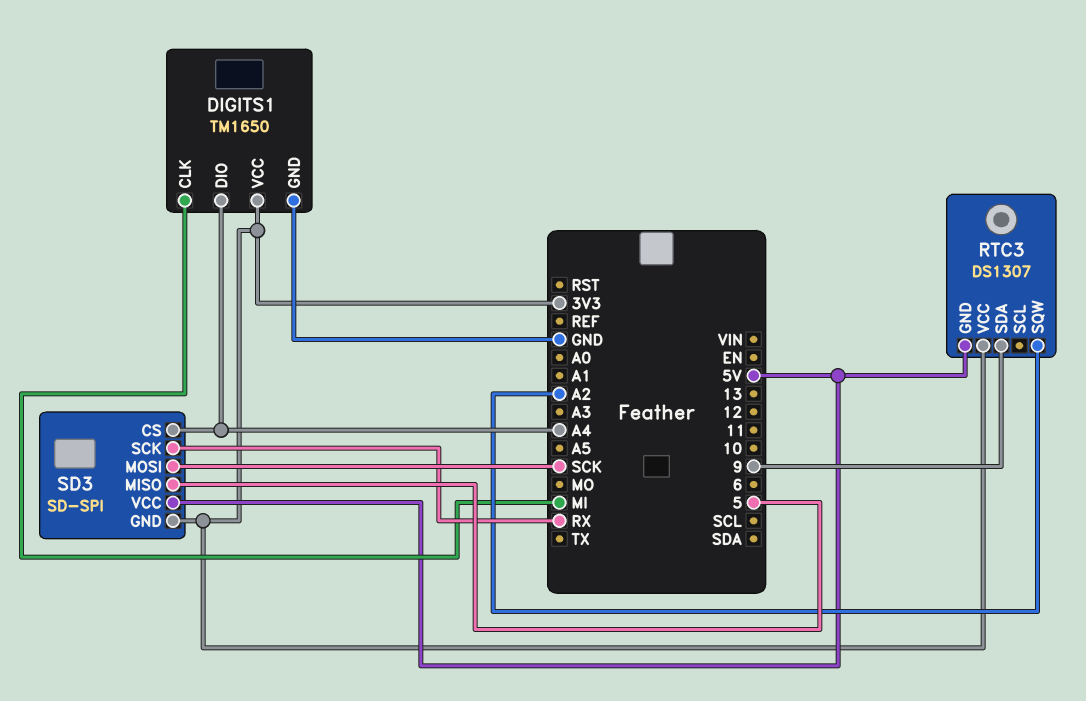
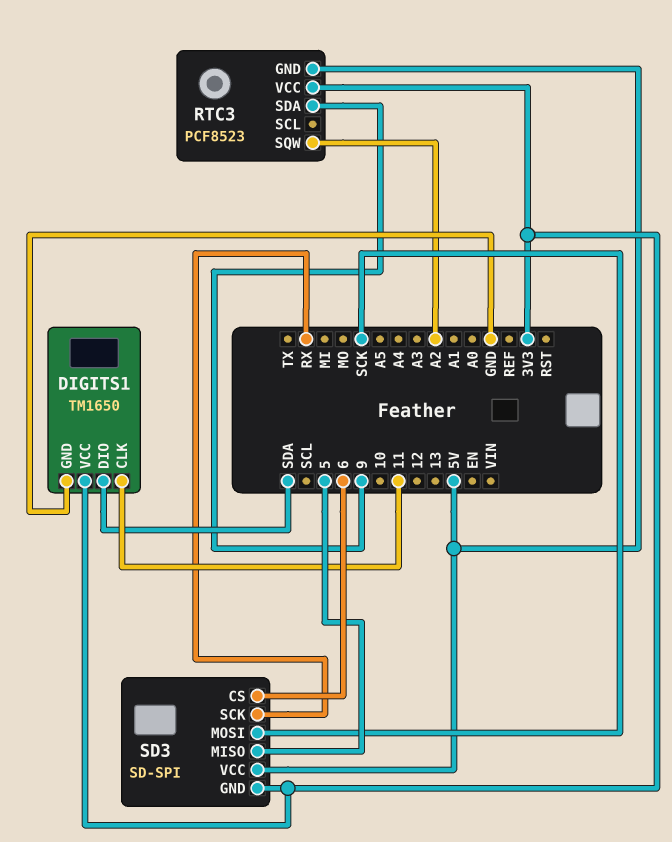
DIGITS1 pin CLK: MI -> 11
DIGITS1 pin DIO: A4 -> SDA
RTC3: DS1307 -> PCF8523
SD3 pin CS: A4 -> 6

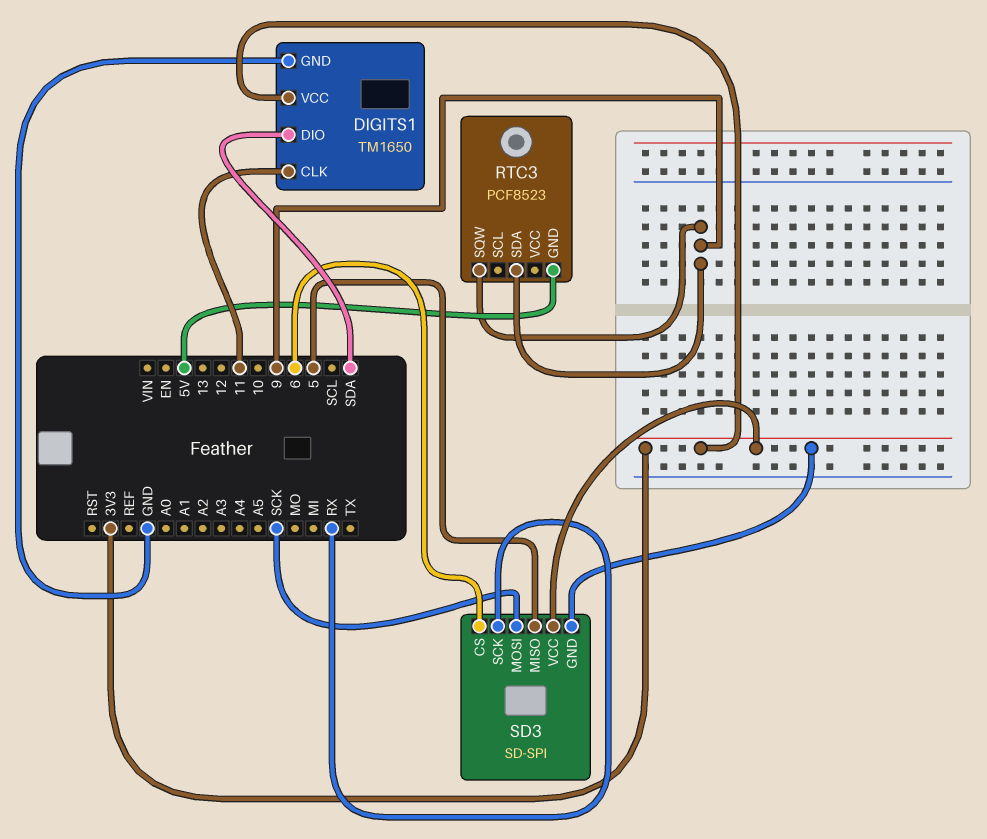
RTC3 pin SQW: A2 -> 9
RTC3 pin VCC: 3V3 -> none
SD3 pin VCC: 5V -> 3V3

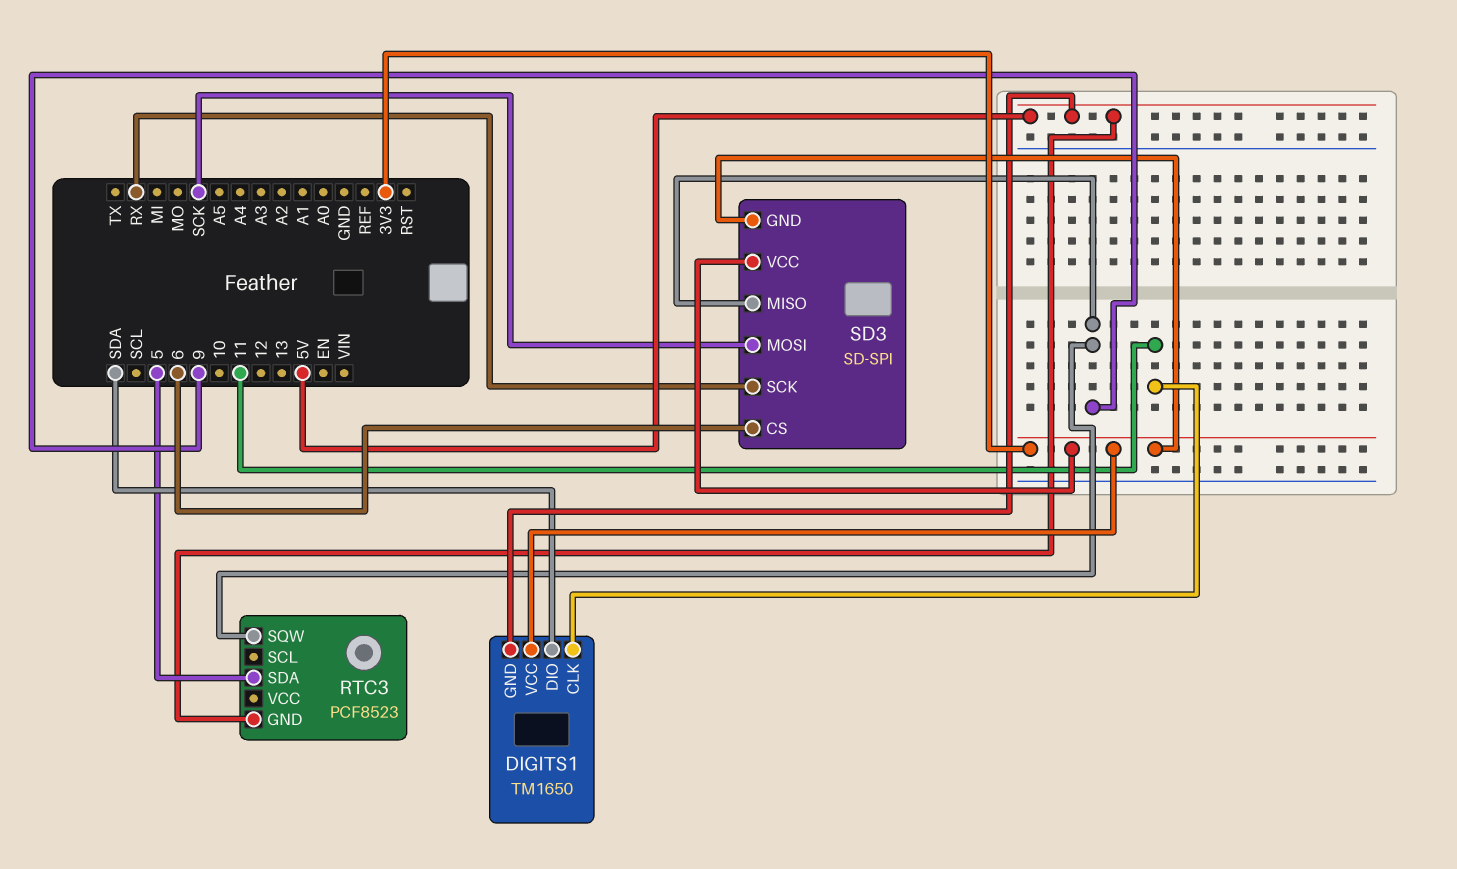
DIGITS1 pin GND: GND -> 5V
RTC3 pin SDA: 9 -> 5
SD3 pin MISO: 5 -> 9

